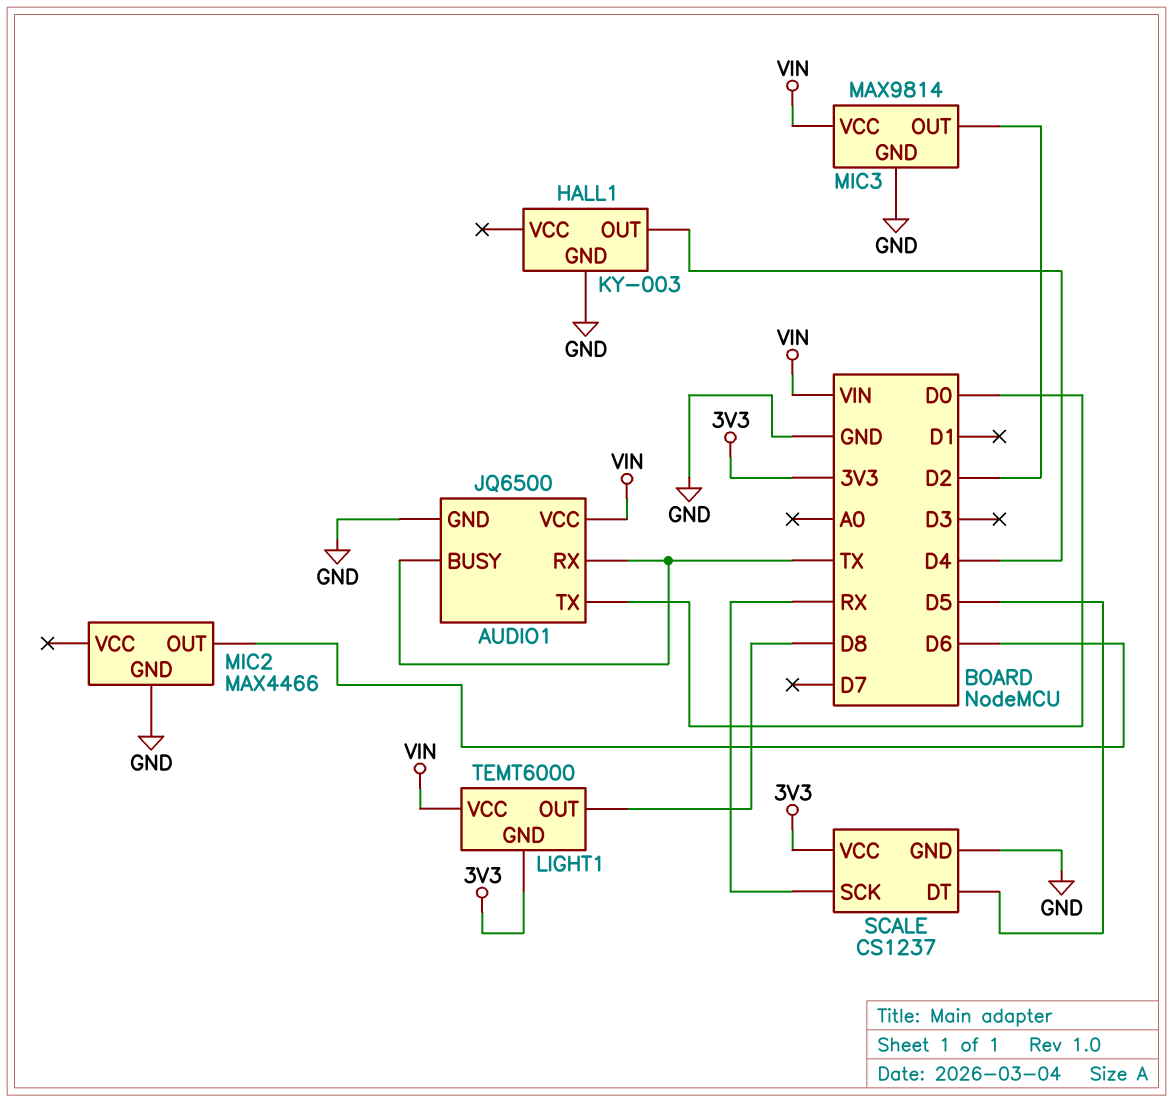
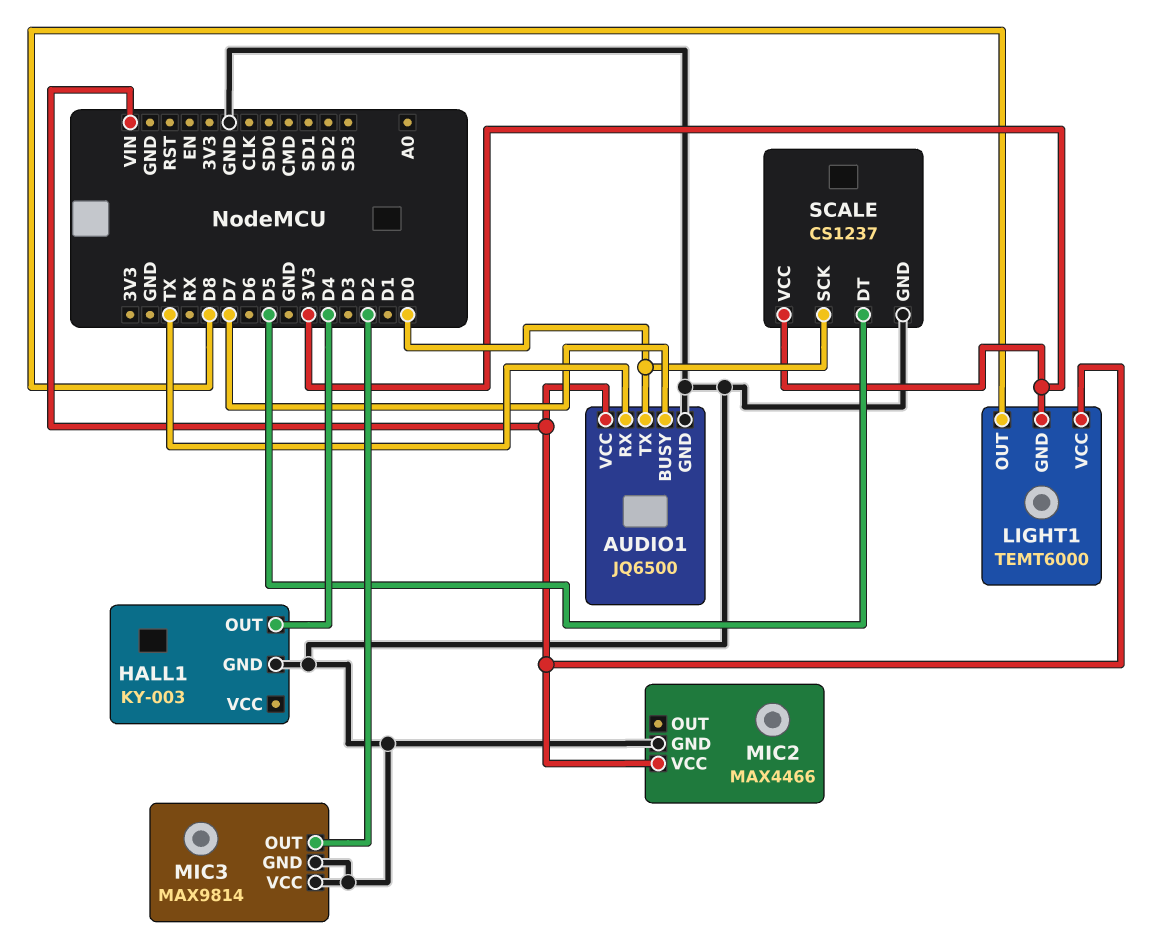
AUDIO1 pin BUSY: TX -> D7
MIC2 pin OUT: D6 -> none
MIC2 pin VCC: none -> VIN
MIC3 pin VCC: VIN -> GND
SCALE pin SCK: RX -> D0

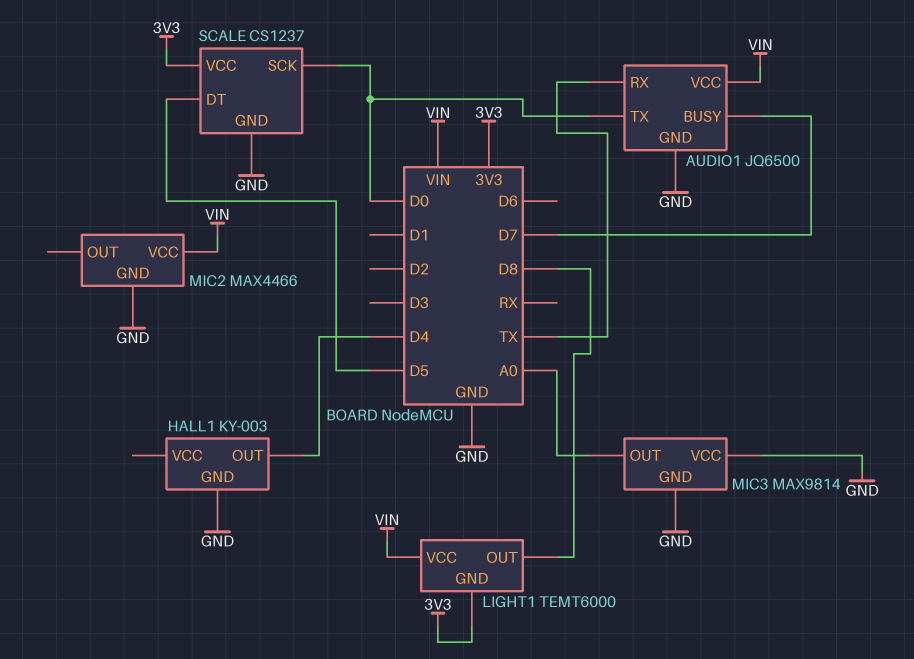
MIC3 pin OUT: D2 -> A0

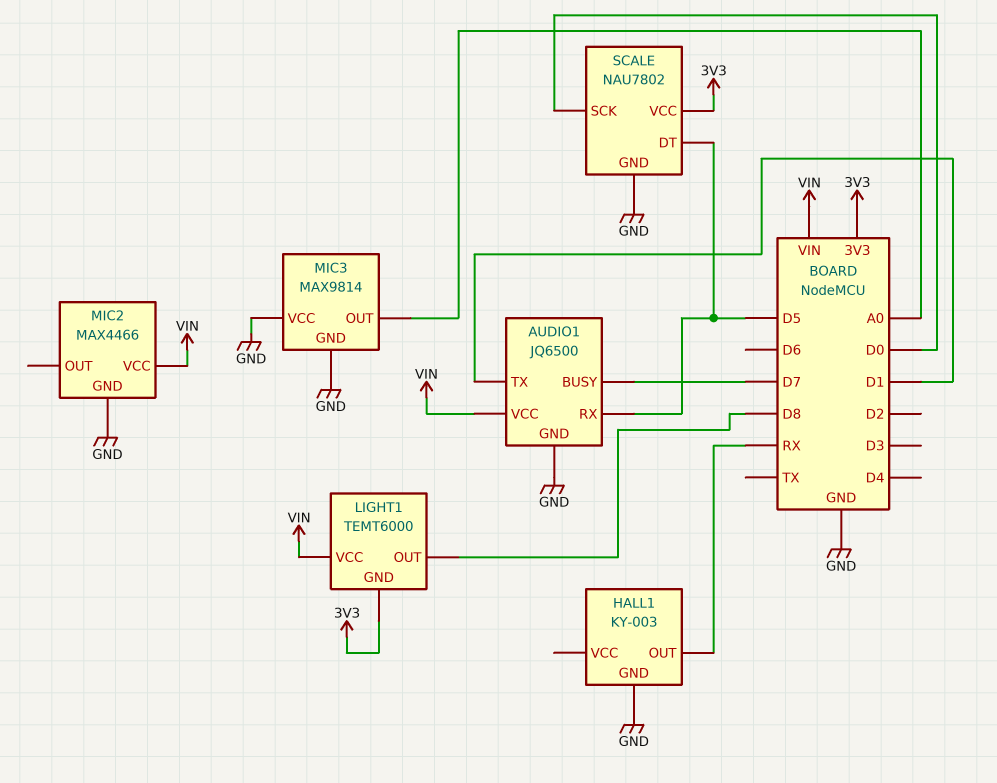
AUDIO1 pin RX: TX -> D5
AUDIO1 pin TX: D0 -> D1
HALL1 pin OUT: D4 -> RX
SCALE: CS1237 -> NAU7802

